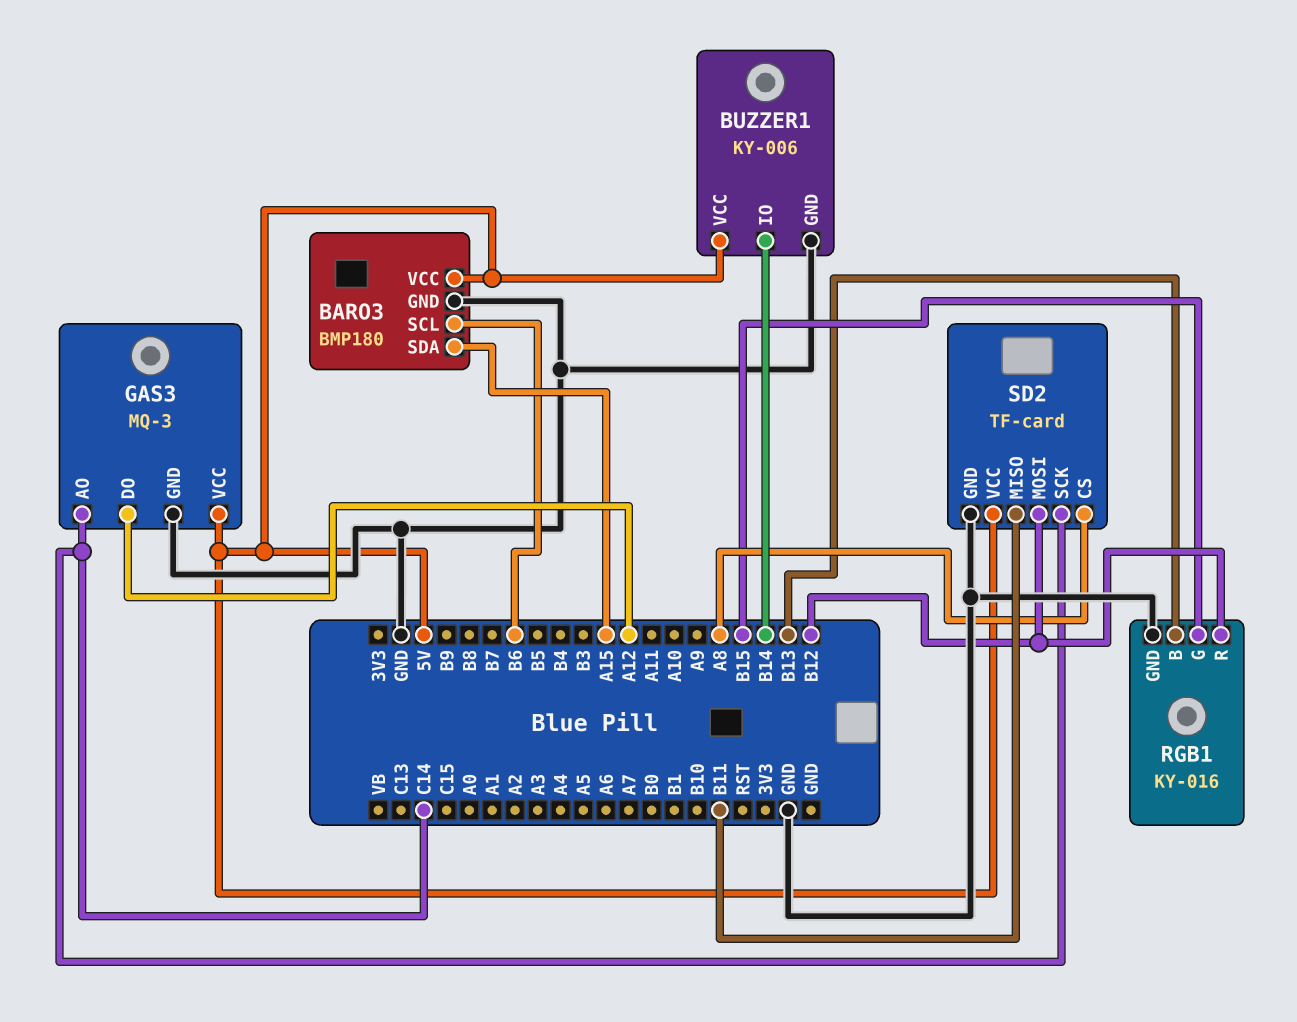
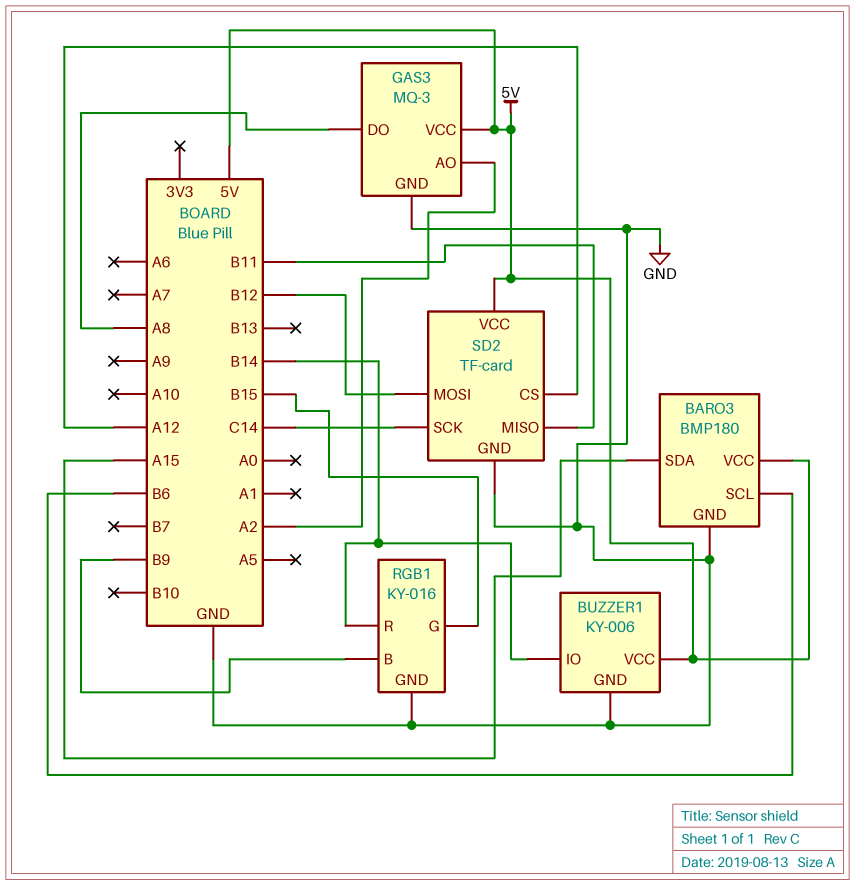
GAS3 pin AO: C14 -> A2
GAS3 pin DO: A12 -> A8
RGB1 pin B: B13 -> B9
RGB1 pin R: B12 -> B14
SD2 pin CS: A8 -> A12

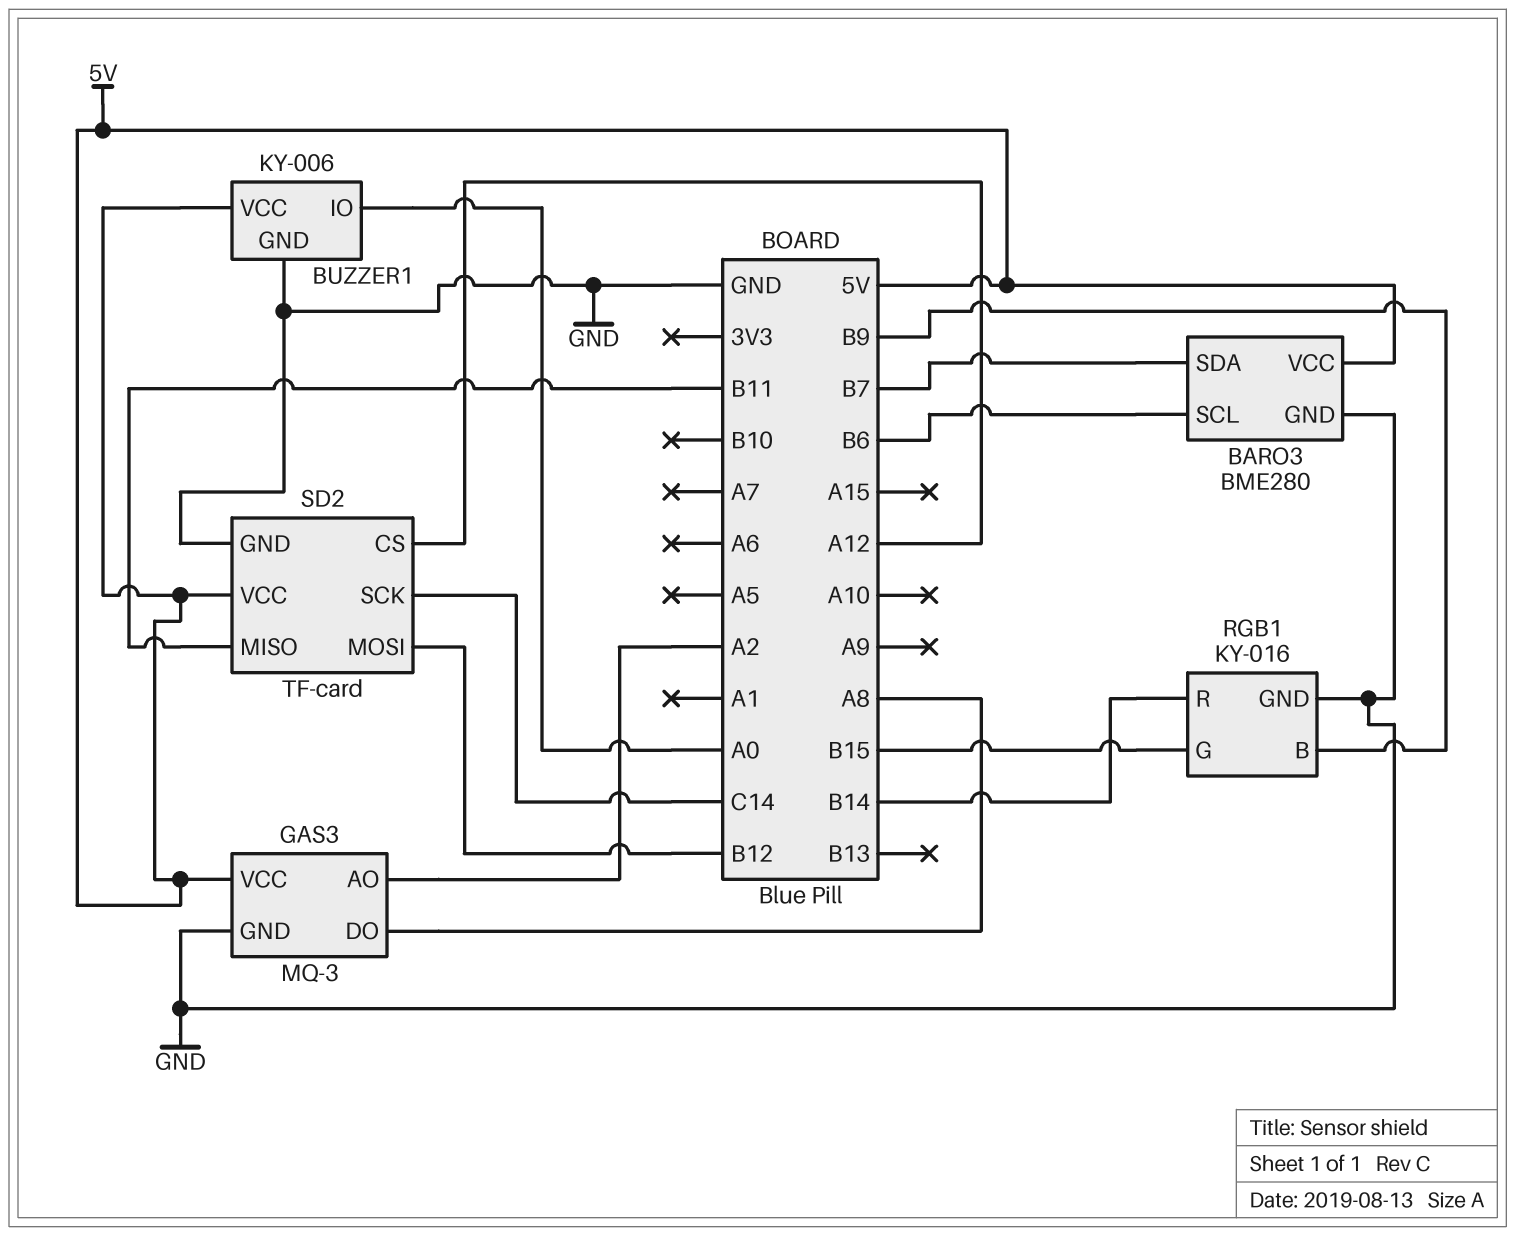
BARO3: BMP180 -> BME280
BARO3 pin SDA: A15 -> B7
BUZZER1 pin IO: B14 -> A0

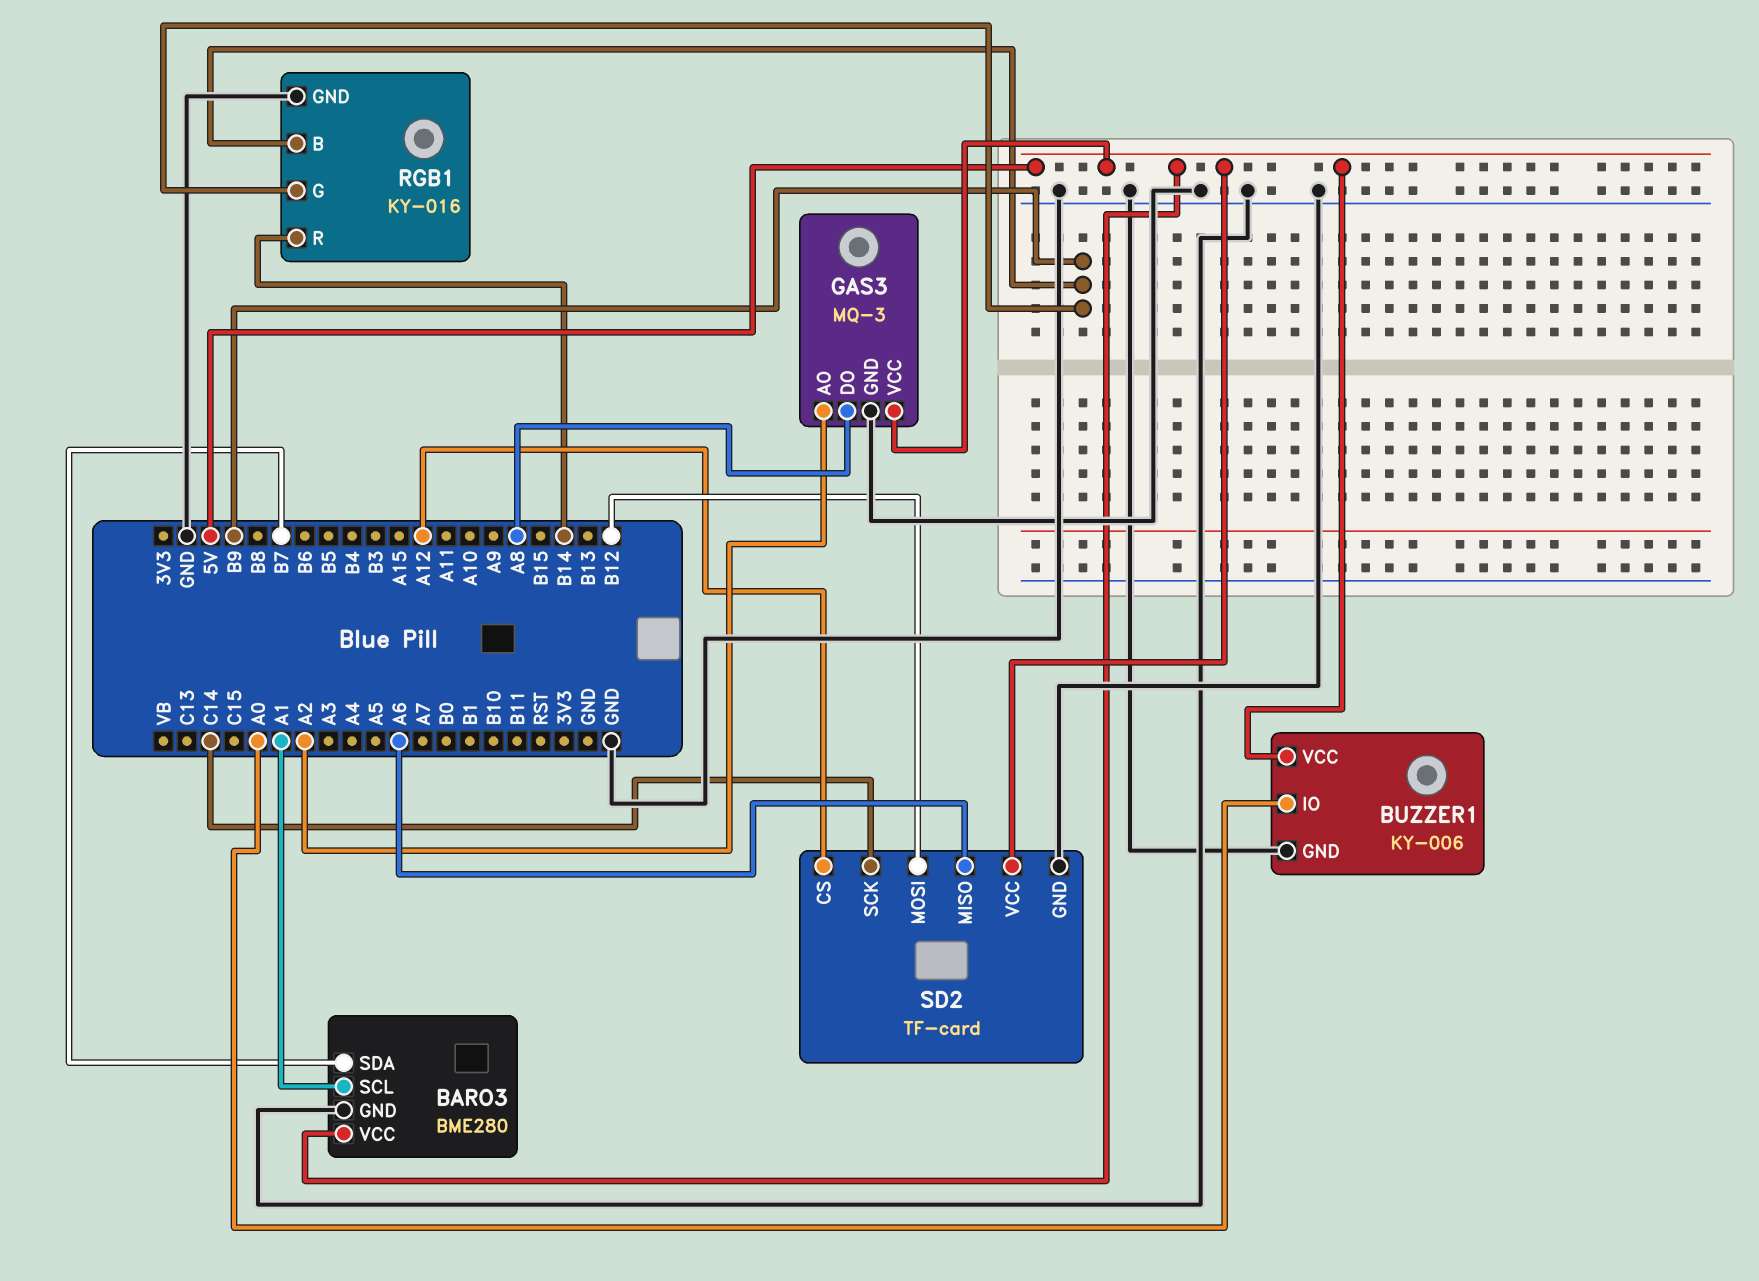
BARO3 pin SCL: B6 -> A1
RGB1 pin G: B15 -> B9
SD2 pin MISO: B11 -> A6

